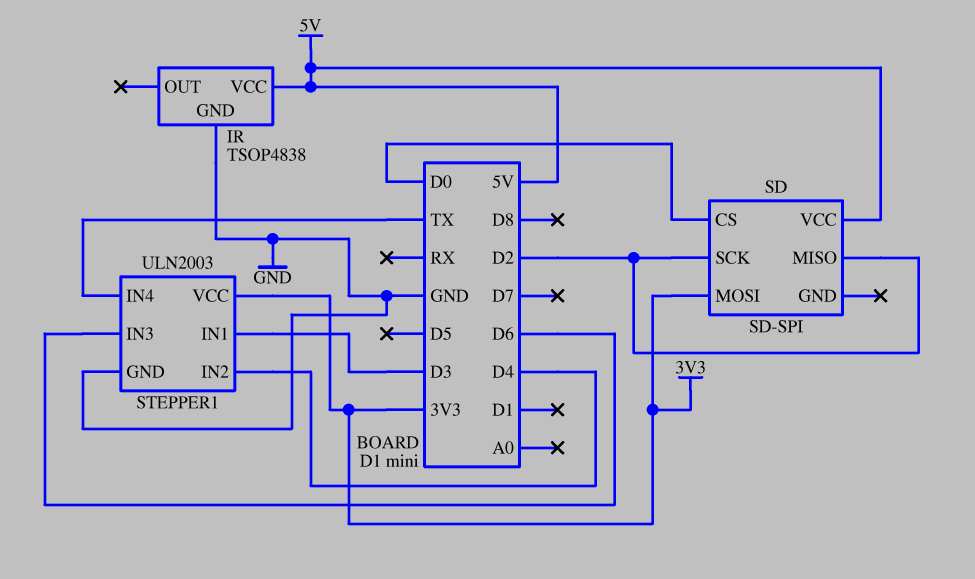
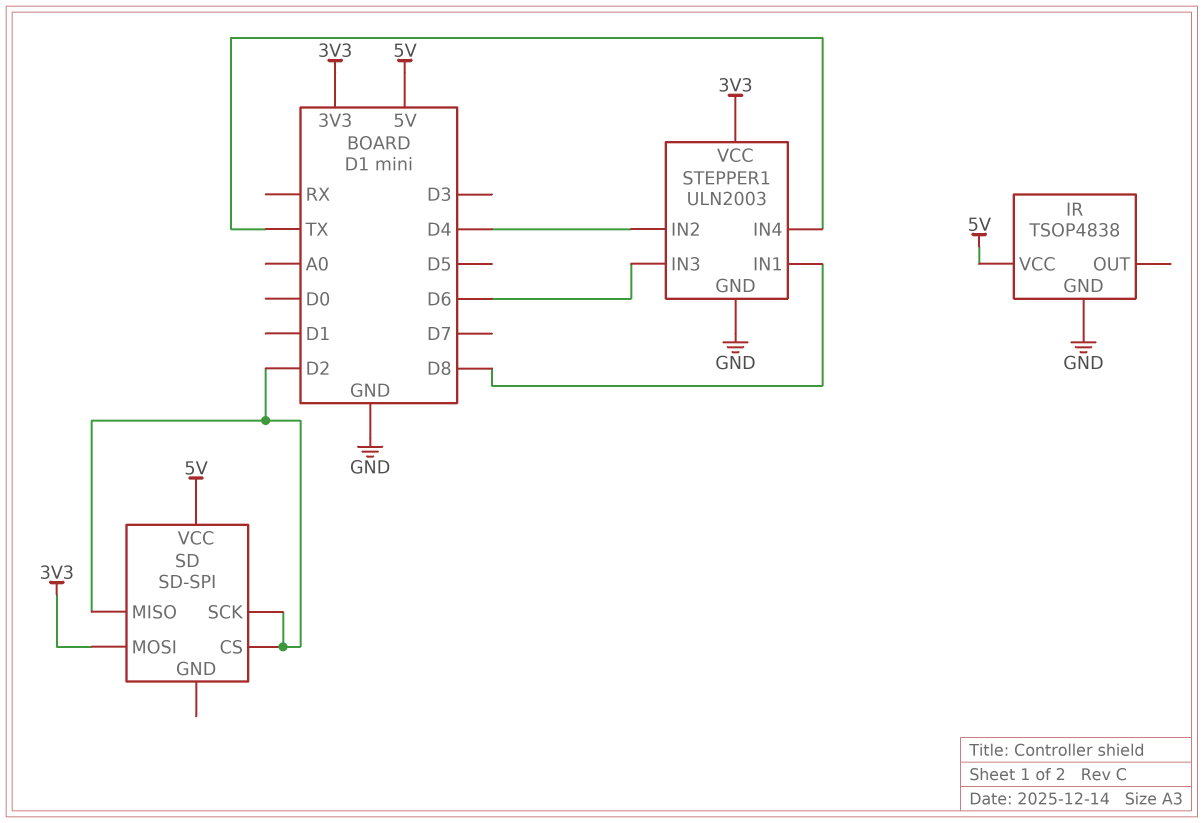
SD pin CS: D0 -> D2
STEPPER1 pin IN1: D3 -> D8

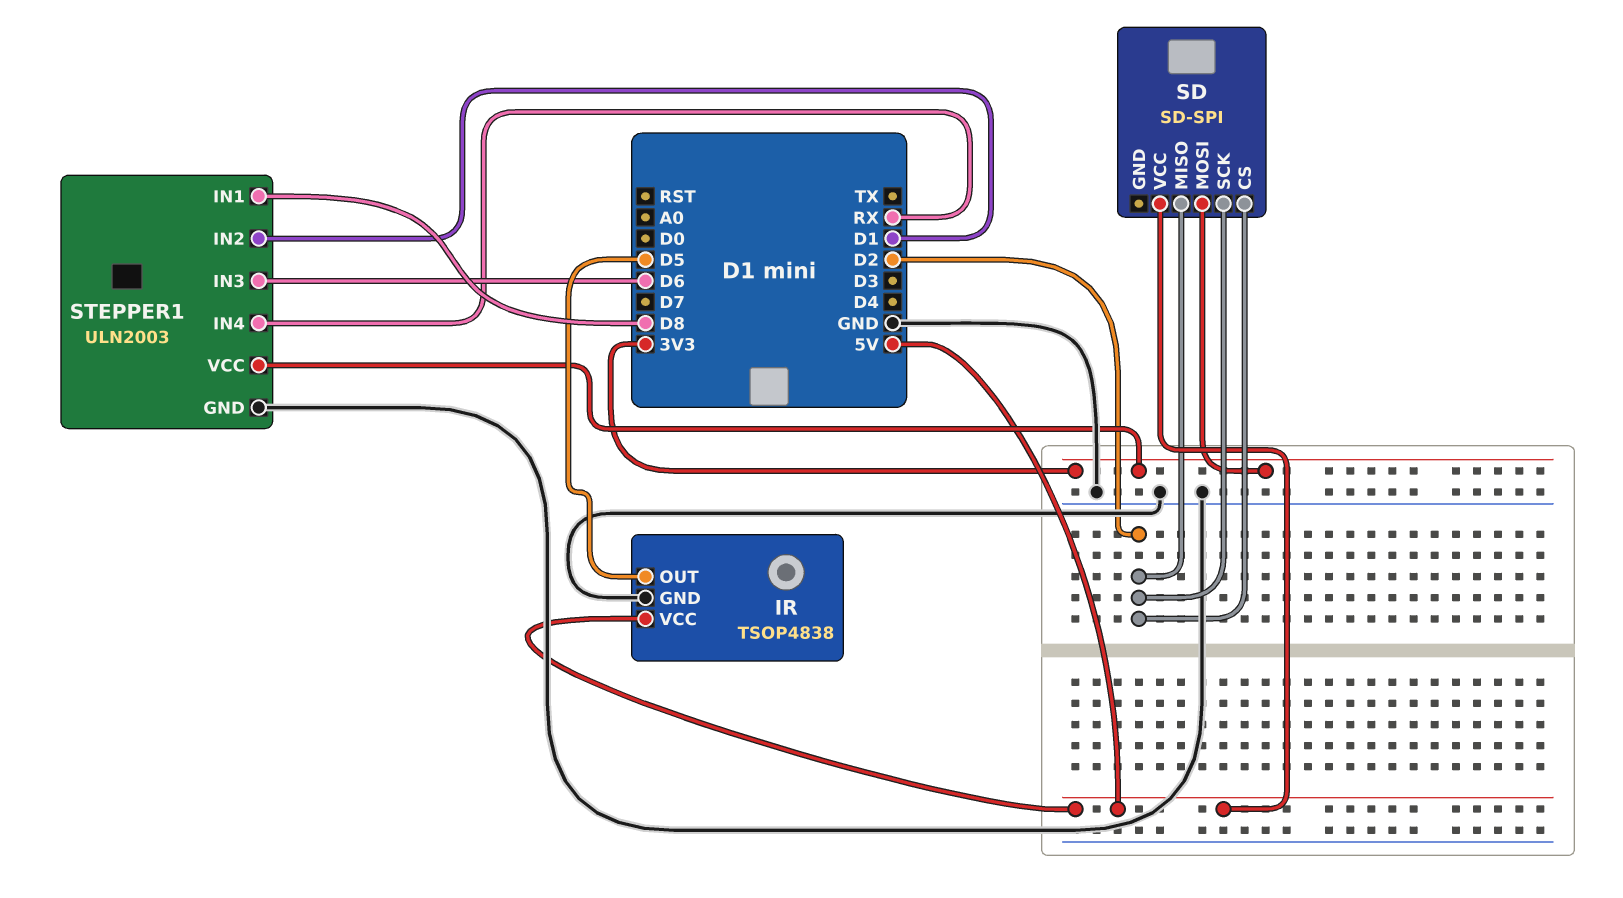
IR pin OUT: none -> D5
STEPPER1 pin IN2: D4 -> D1
STEPPER1 pin IN4: TX -> RX

